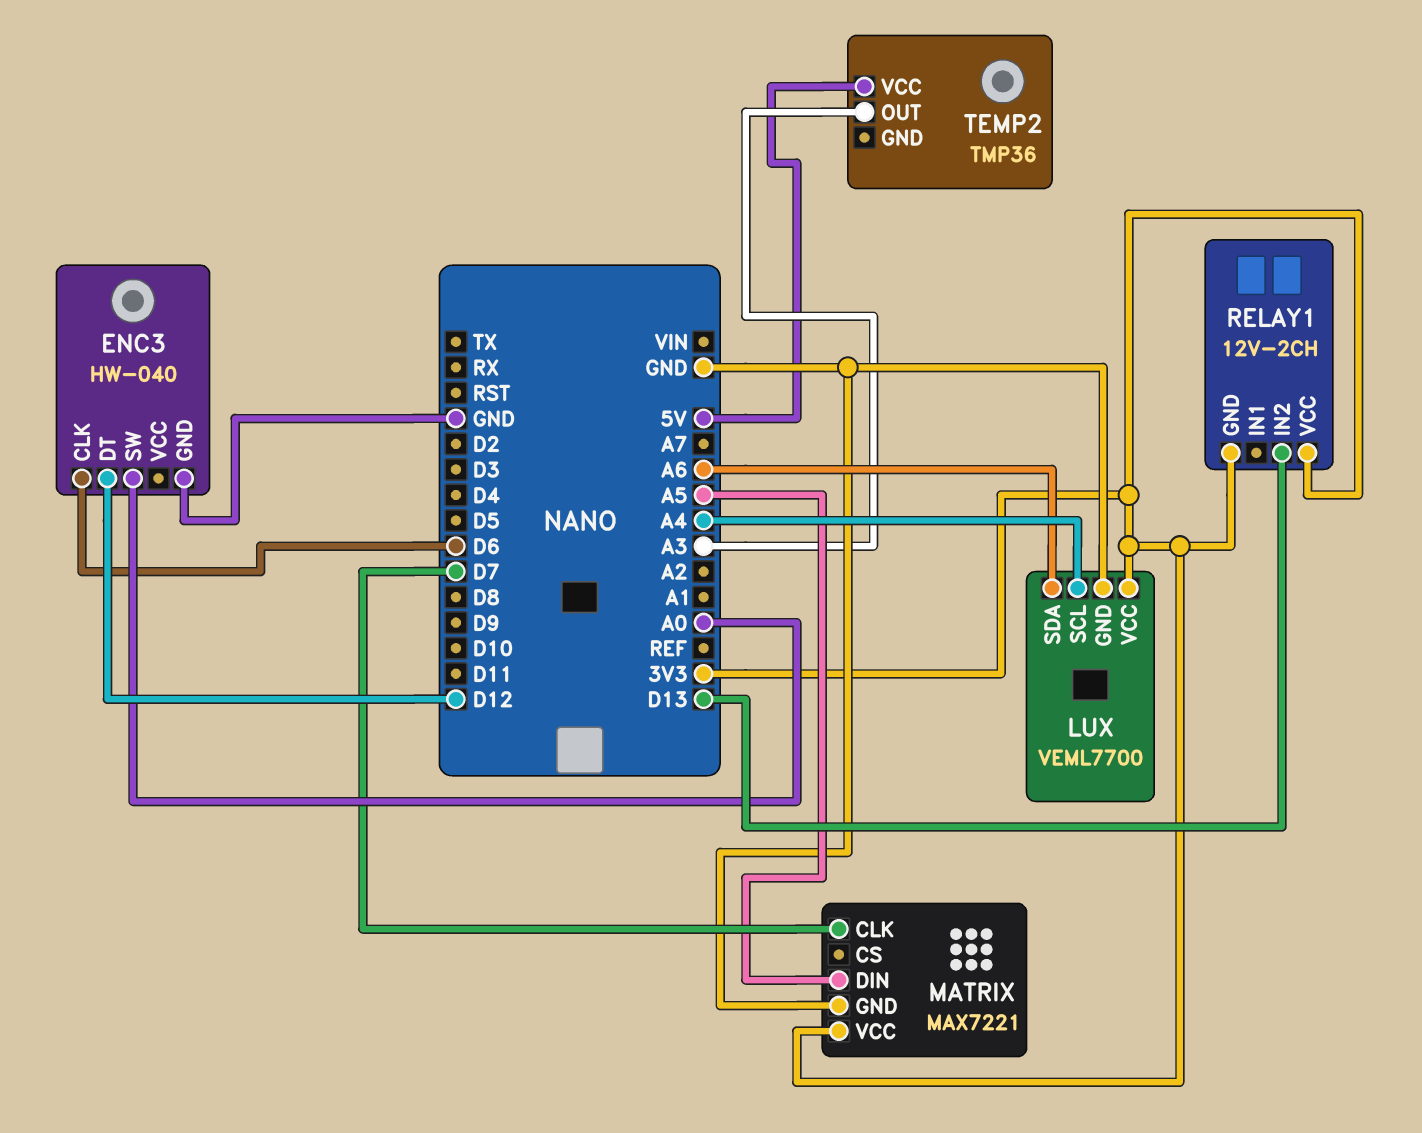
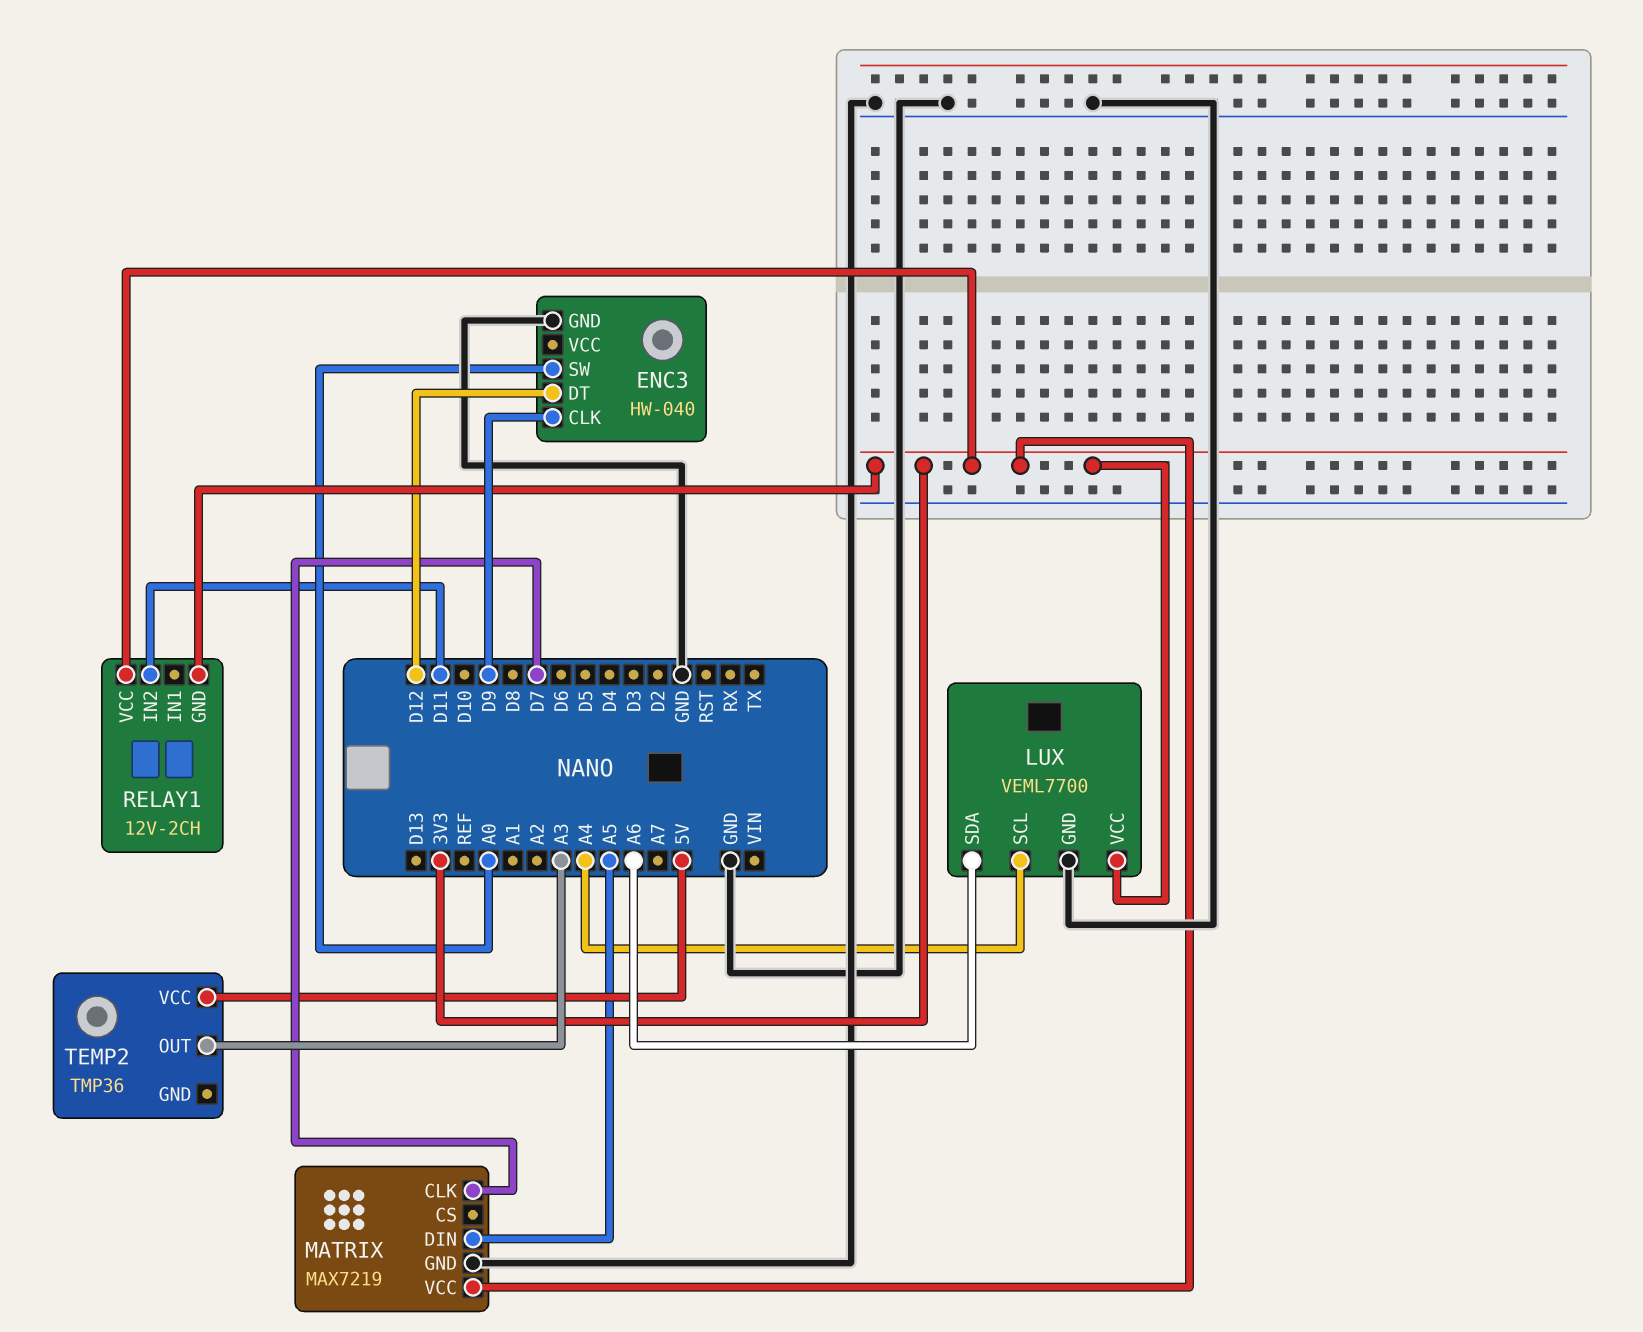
ENC3 pin CLK: D6 -> D9
MATRIX: MAX7221 -> MAX7219
RELAY1 pin IN2: D13 -> D11

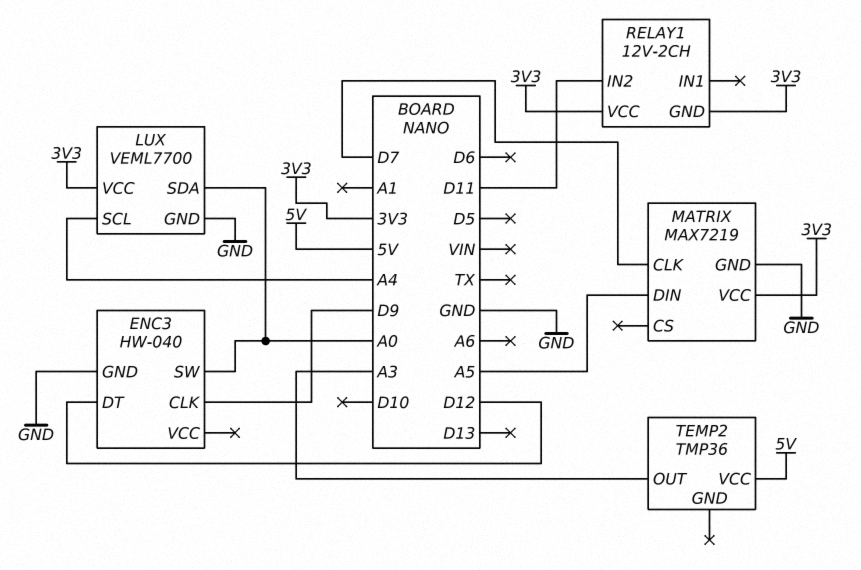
LUX pin SDA: A6 -> A0

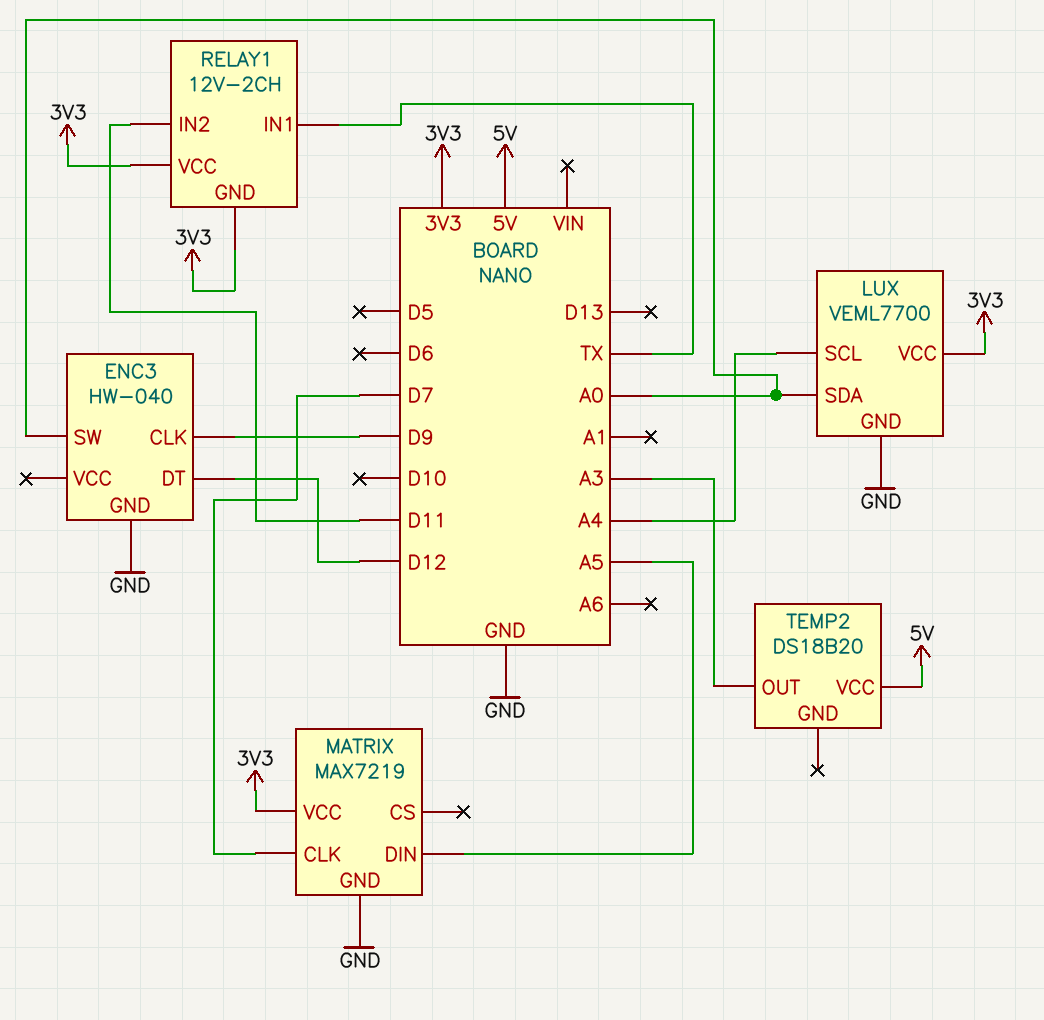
RELAY1 pin IN1: none -> TX
TEMP2: TMP36 -> DS18B20

